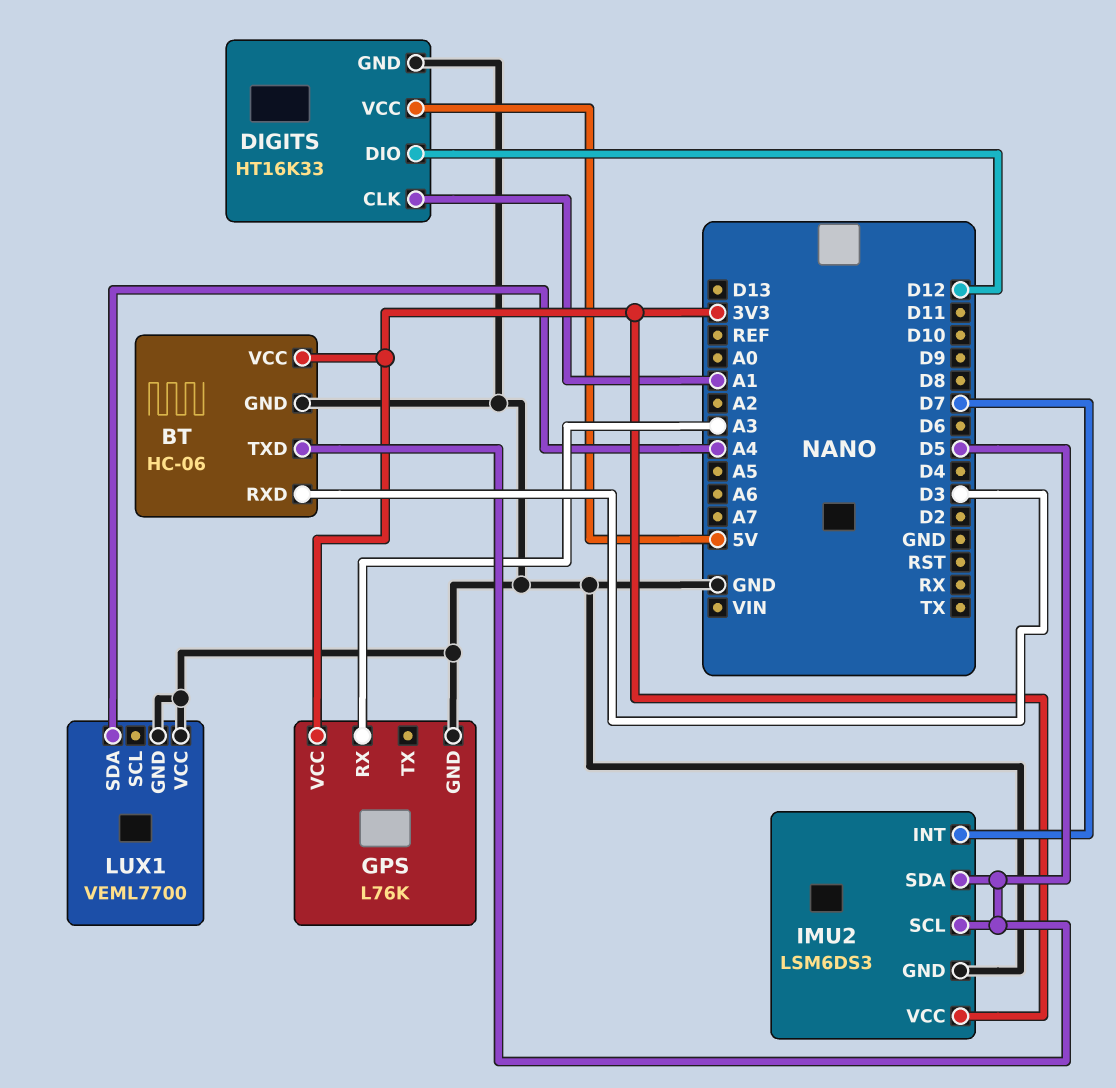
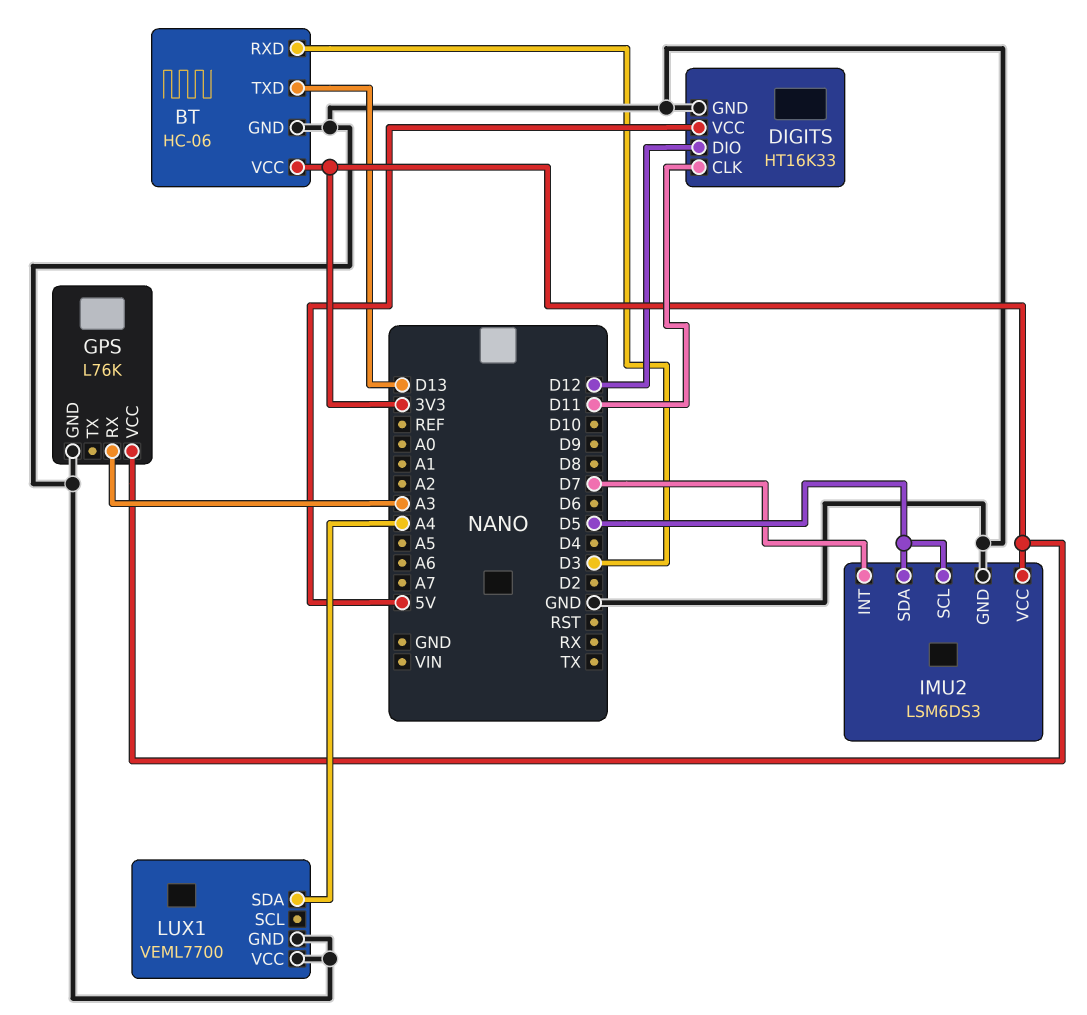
BT pin TXD: D5 -> D13
DIGITS pin CLK: A1 -> D11

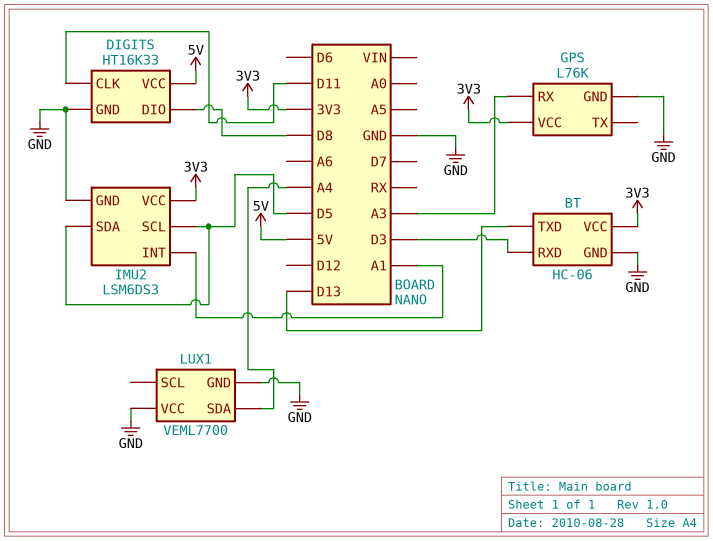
DIGITS pin DIO: D12 -> D8
IMU2 pin INT: D7 -> A1

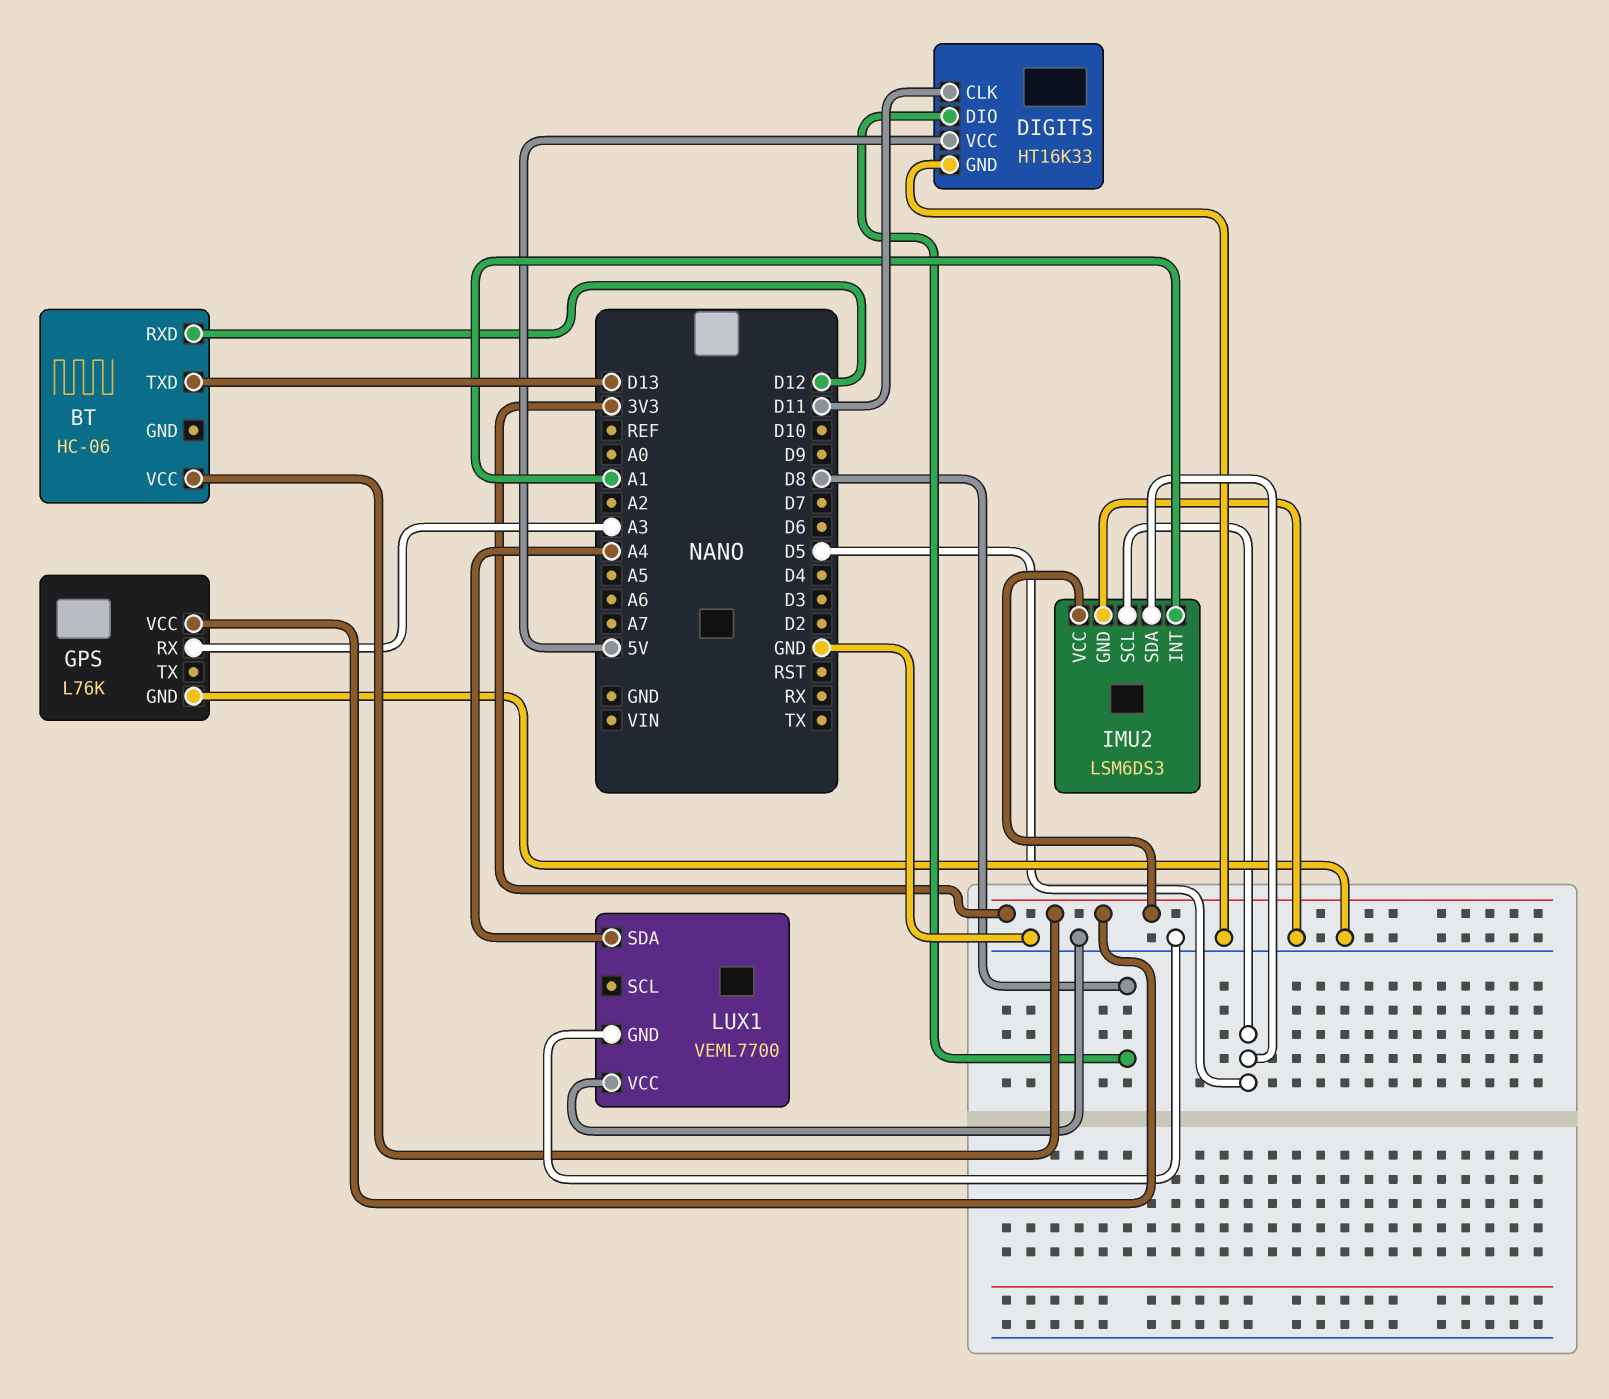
BT pin GND: GND -> none
BT pin RXD: D3 -> D12

